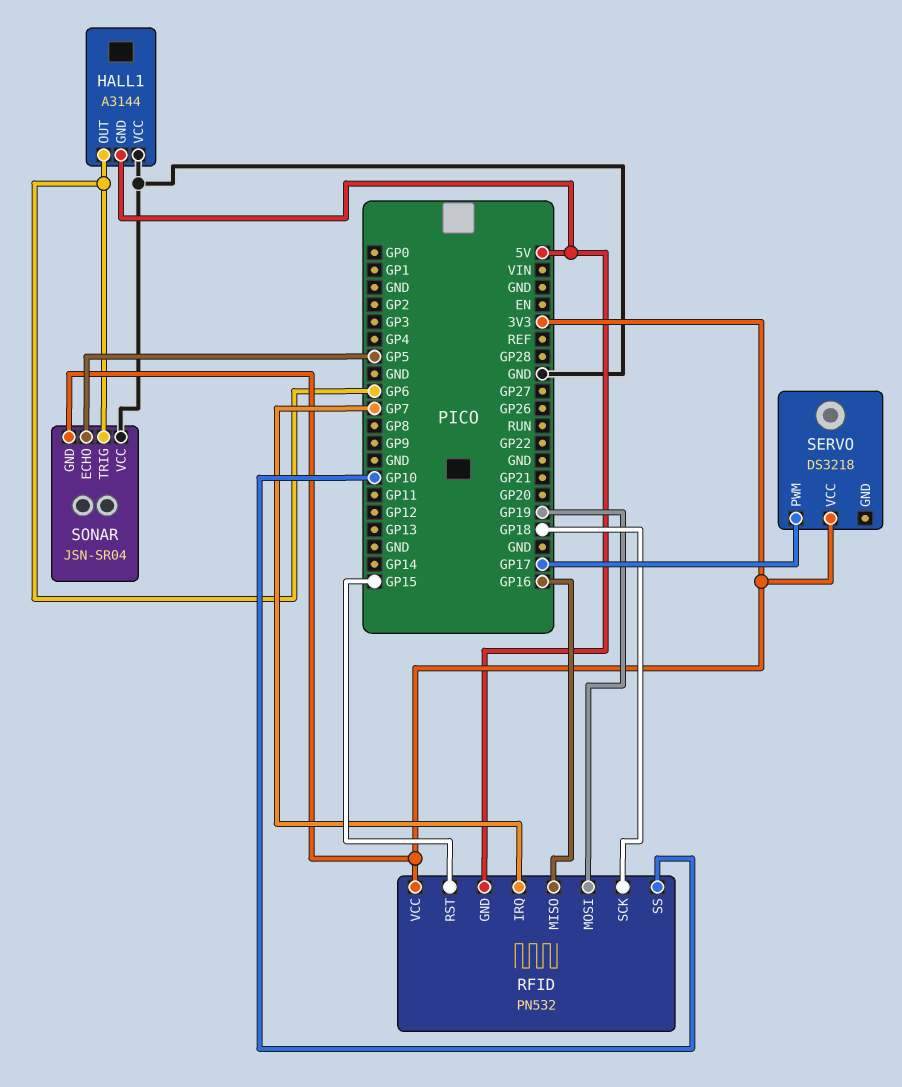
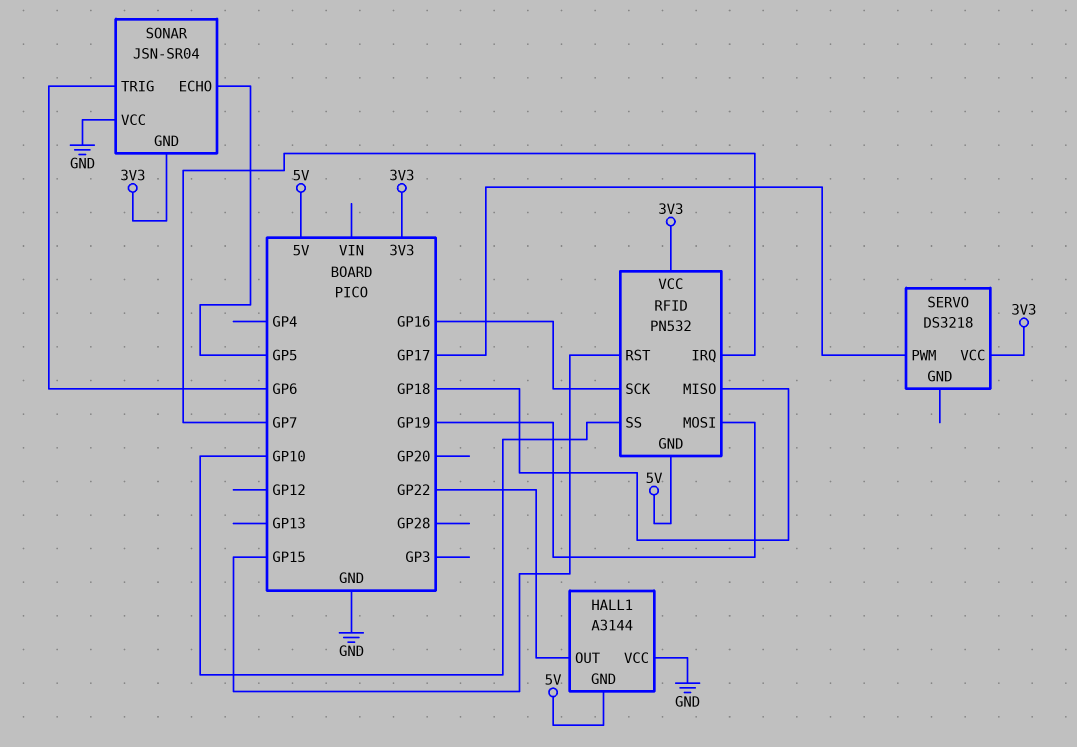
HALL1 pin OUT: GP6 -> GP22
RFID pin MISO: GP16 -> GP18
RFID pin SCK: GP18 -> GP16

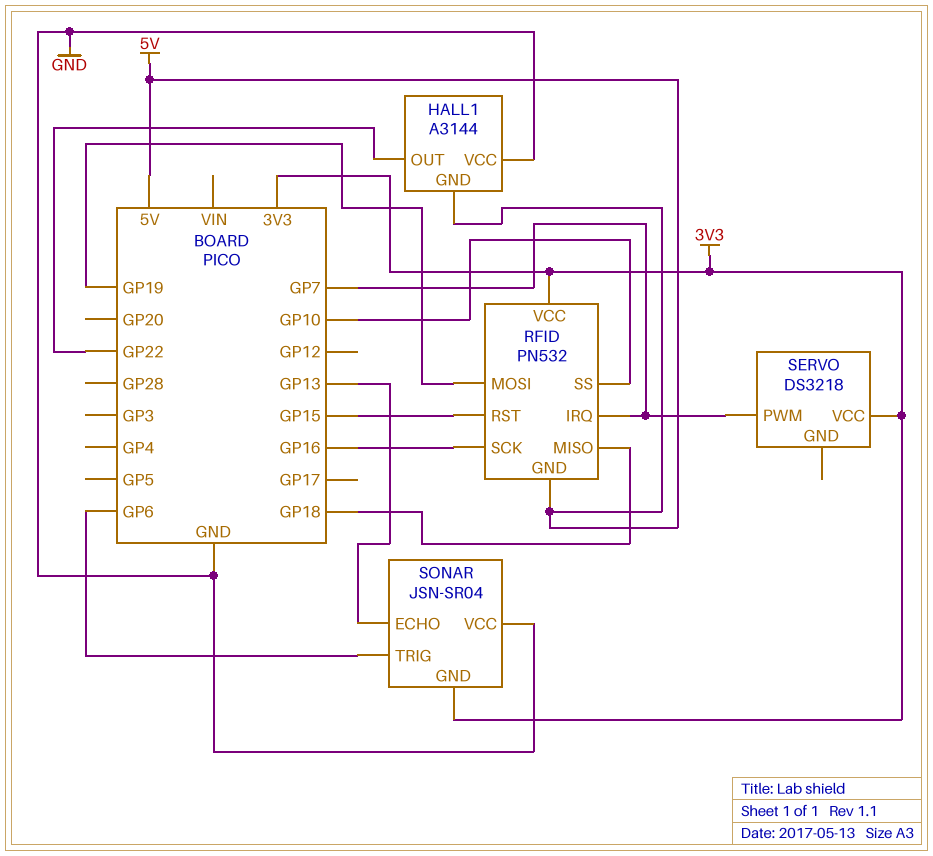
SERVO pin PWM: GP17 -> GP7
SONAR pin ECHO: GP5 -> GP13

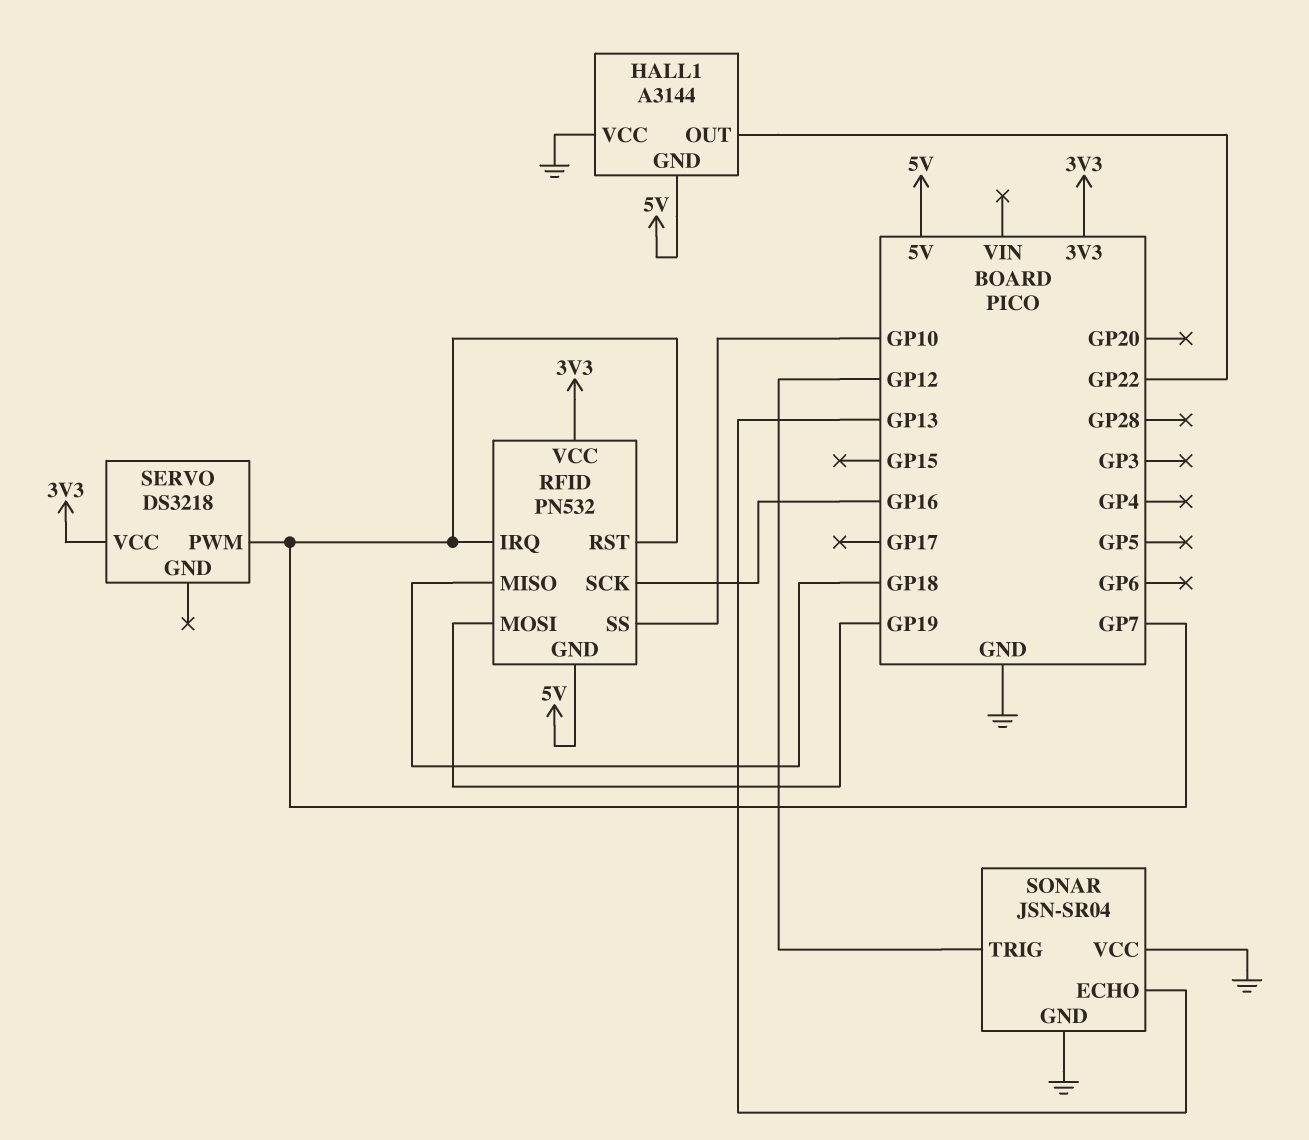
RFID pin RST: GP15 -> GP7
SONAR pin GND: 3V3 -> GND
SONAR pin TRIG: GP6 -> GP12

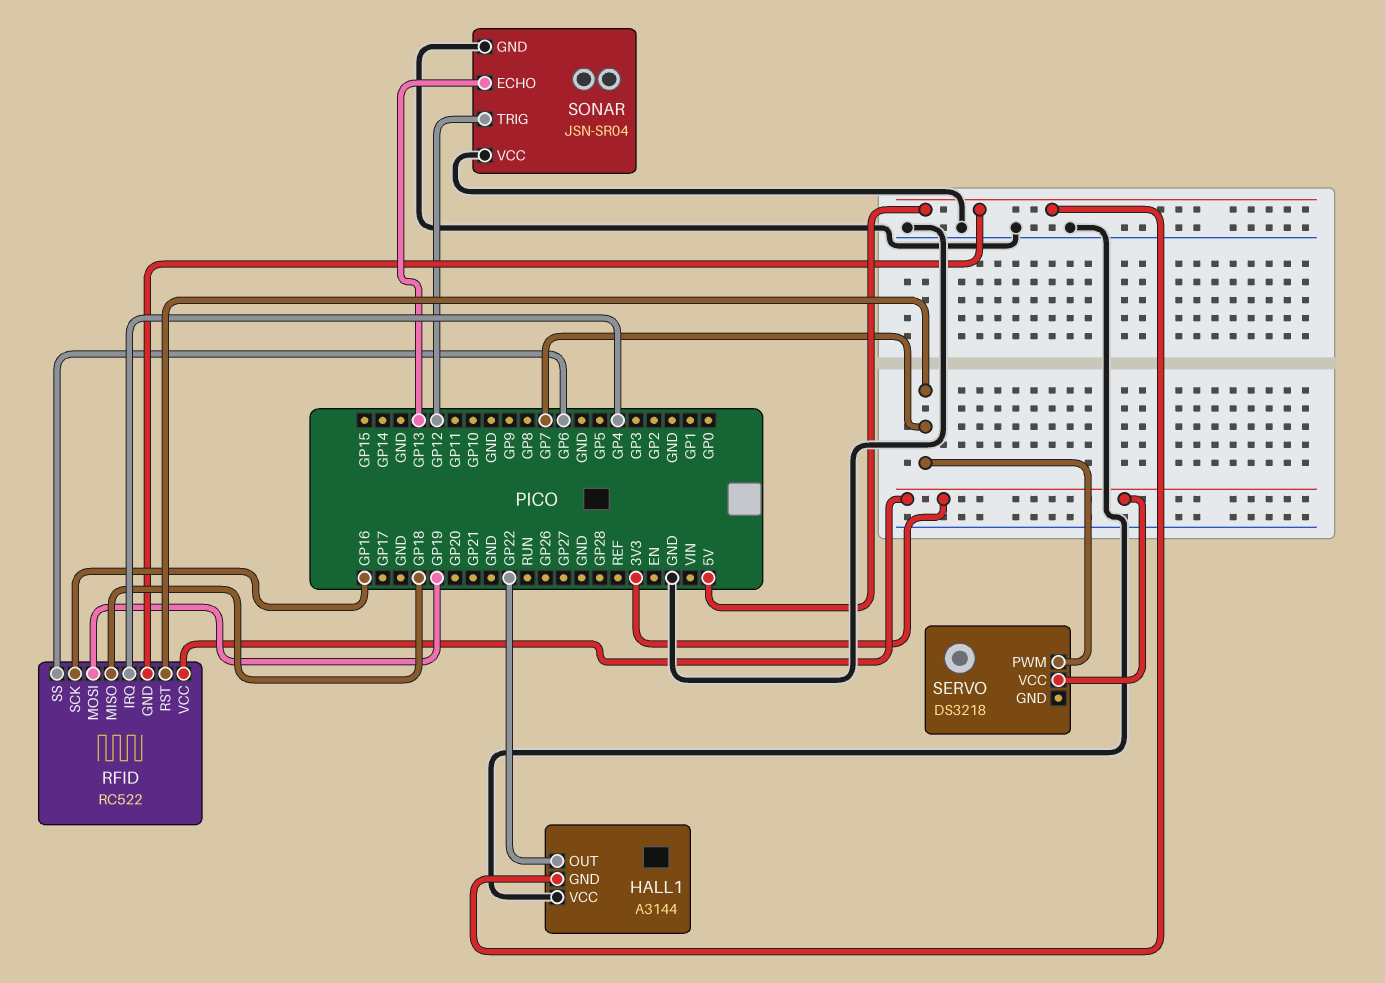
RFID: PN532 -> RC522
RFID pin IRQ: GP7 -> GP4
RFID pin SS: GP10 -> GP6

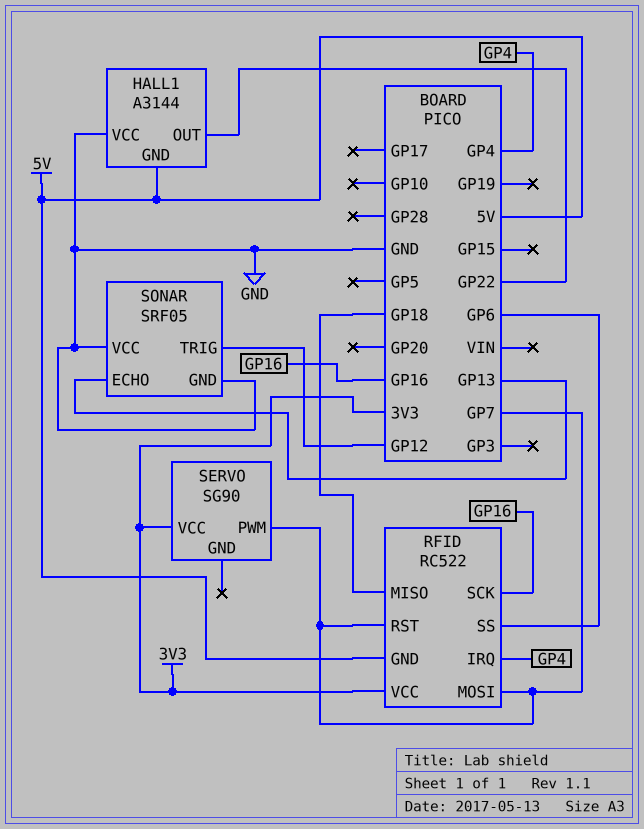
RFID pin MOSI: GP19 -> GP7
SERVO: DS3218 -> SG90
SONAR: JSN-SR04 -> SRF05

